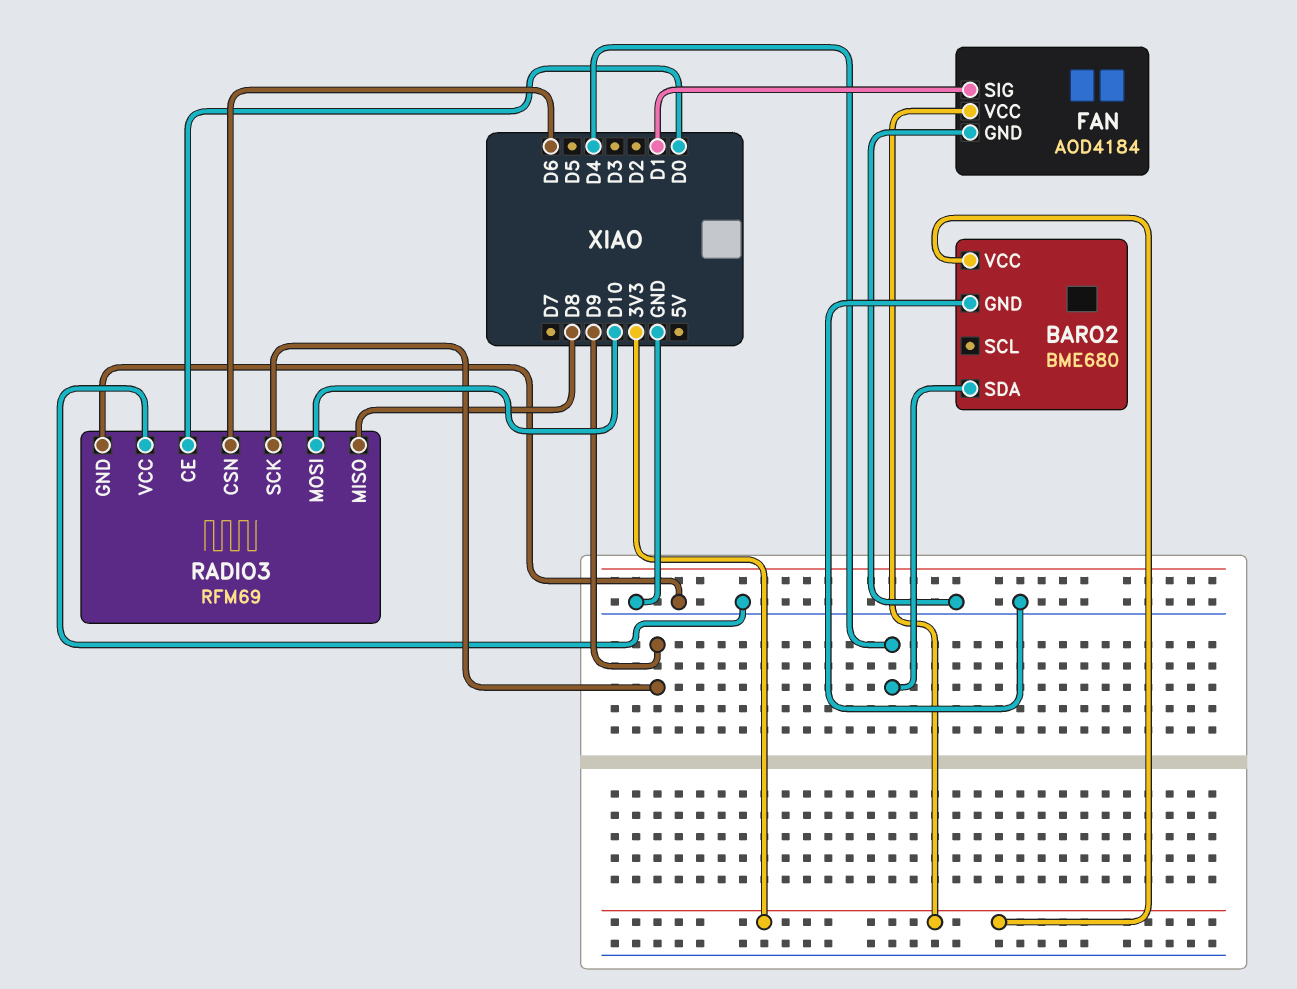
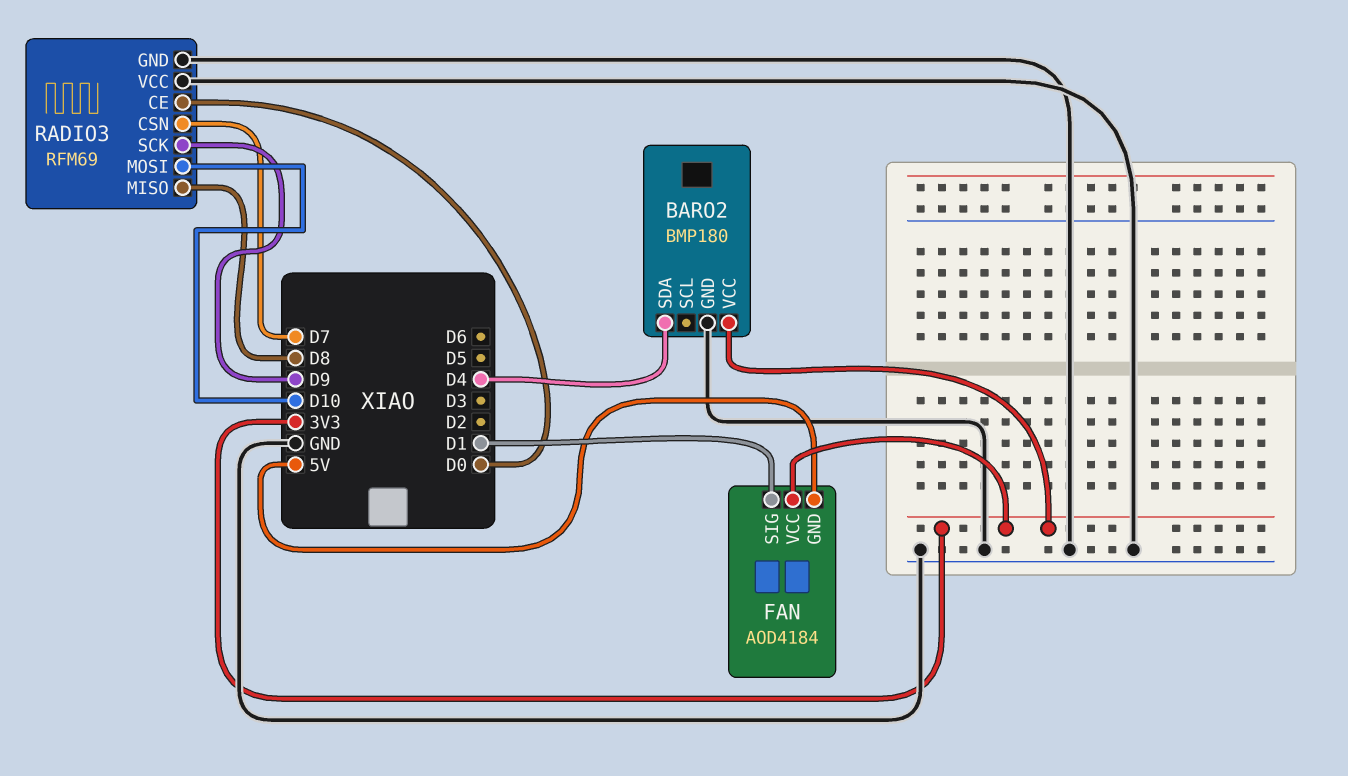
BARO2: BME680 -> BMP180
FAN pin GND: GND -> 5V
RADIO3 pin CSN: D6 -> D7

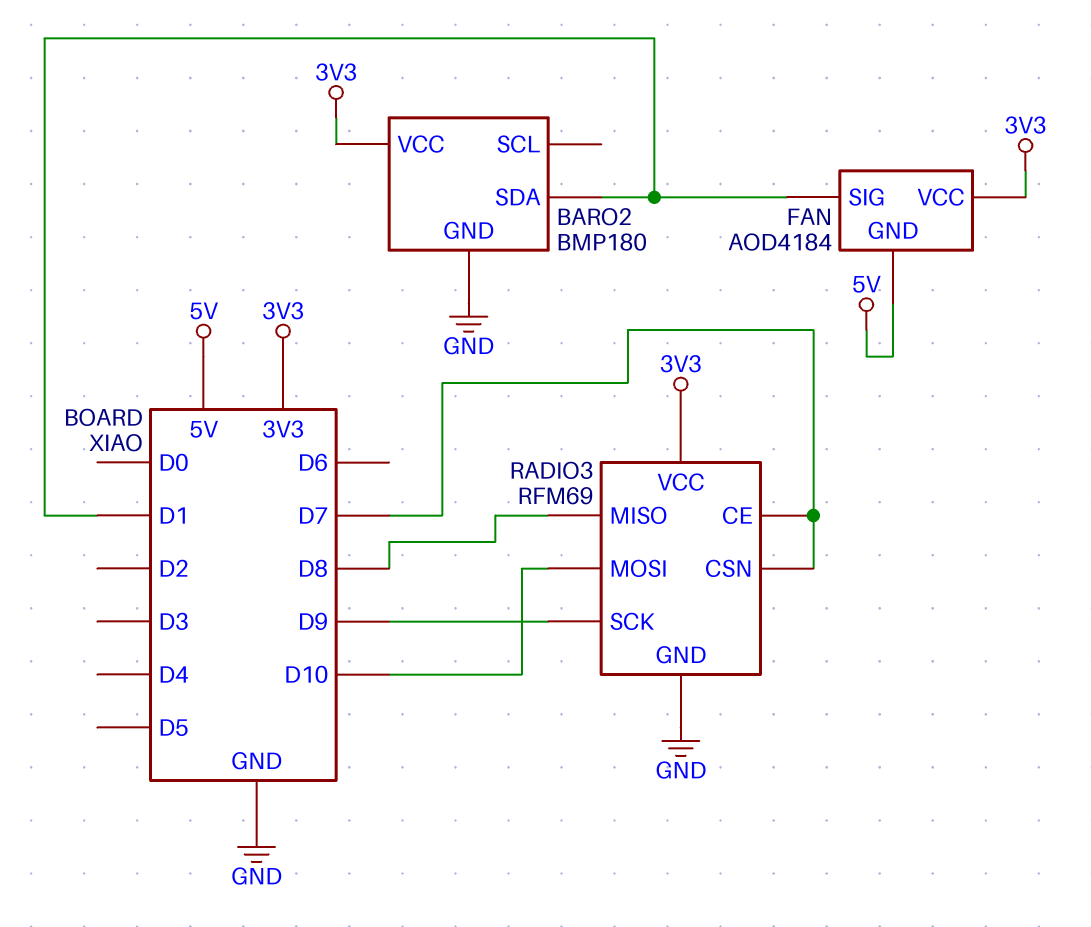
BARO2 pin SDA: D4 -> D1
RADIO3 pin CE: D0 -> D7
RADIO3 pin VCC: GND -> 3V3

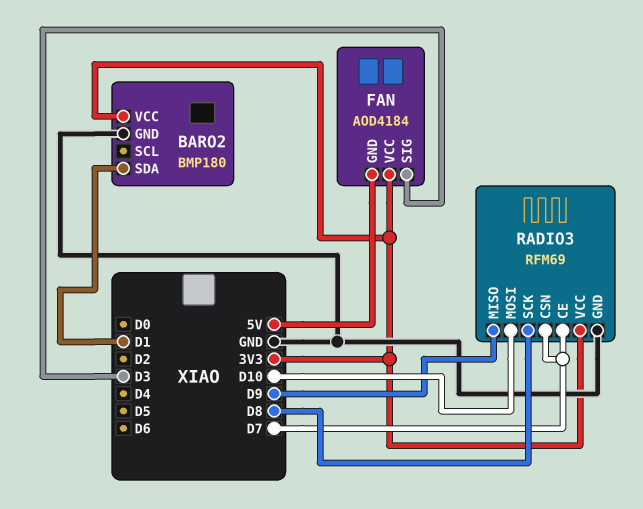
FAN pin SIG: D1 -> D3
RADIO3 pin MISO: D8 -> D9
RADIO3 pin SCK: D9 -> D8

